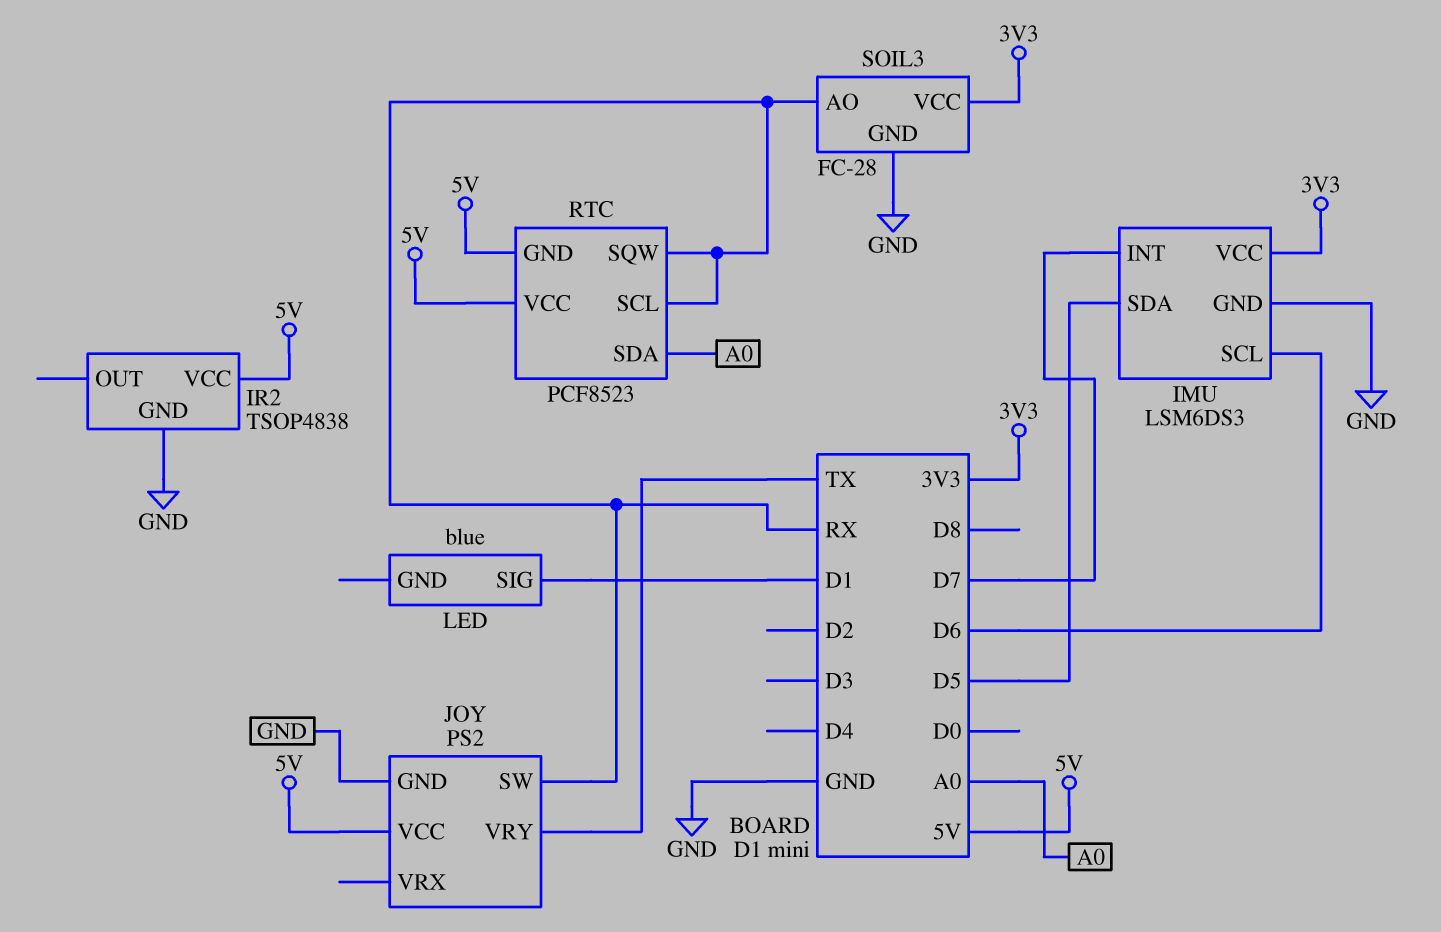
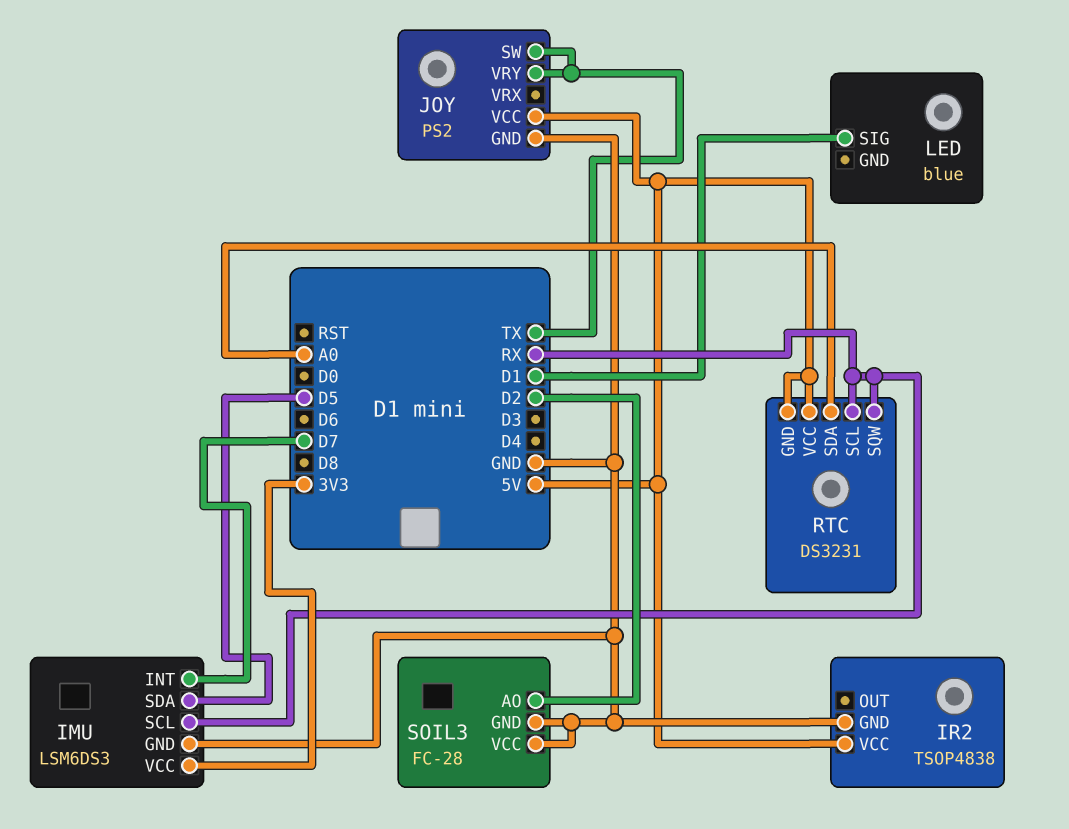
IMU pin SCL: D6 -> RX
JOY pin SW: RX -> TX
RTC: PCF8523 -> DS3231
SOIL3 pin AO: RX -> D2
SOIL3 pin VCC: 3V3 -> GND

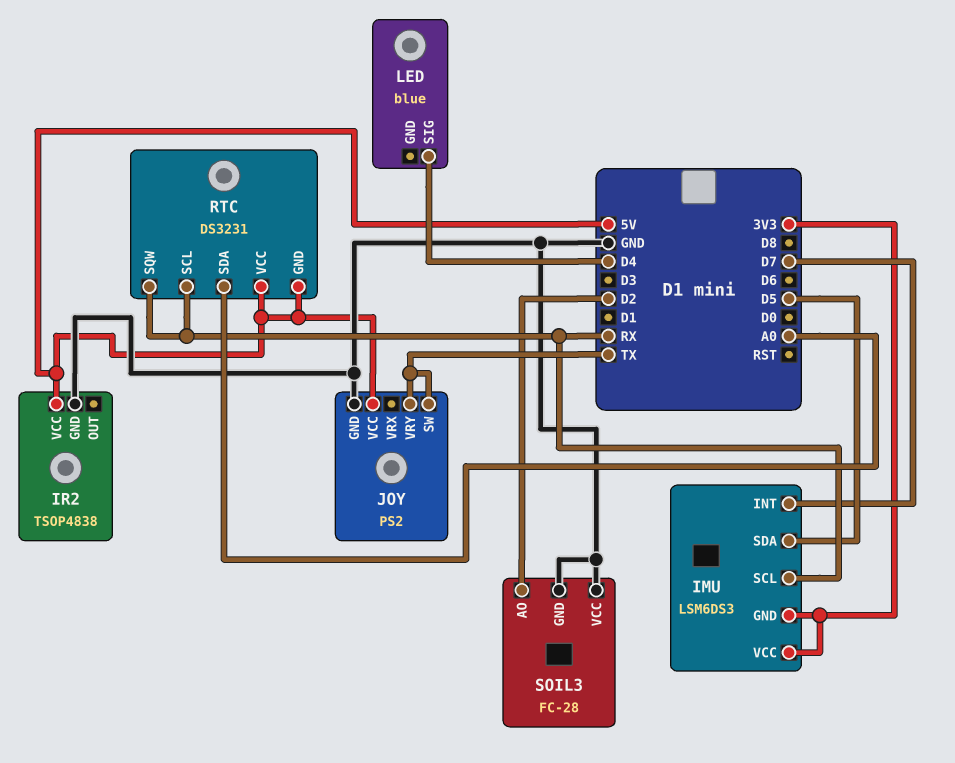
IMU pin GND: GND -> 3V3
LED pin SIG: D1 -> D4

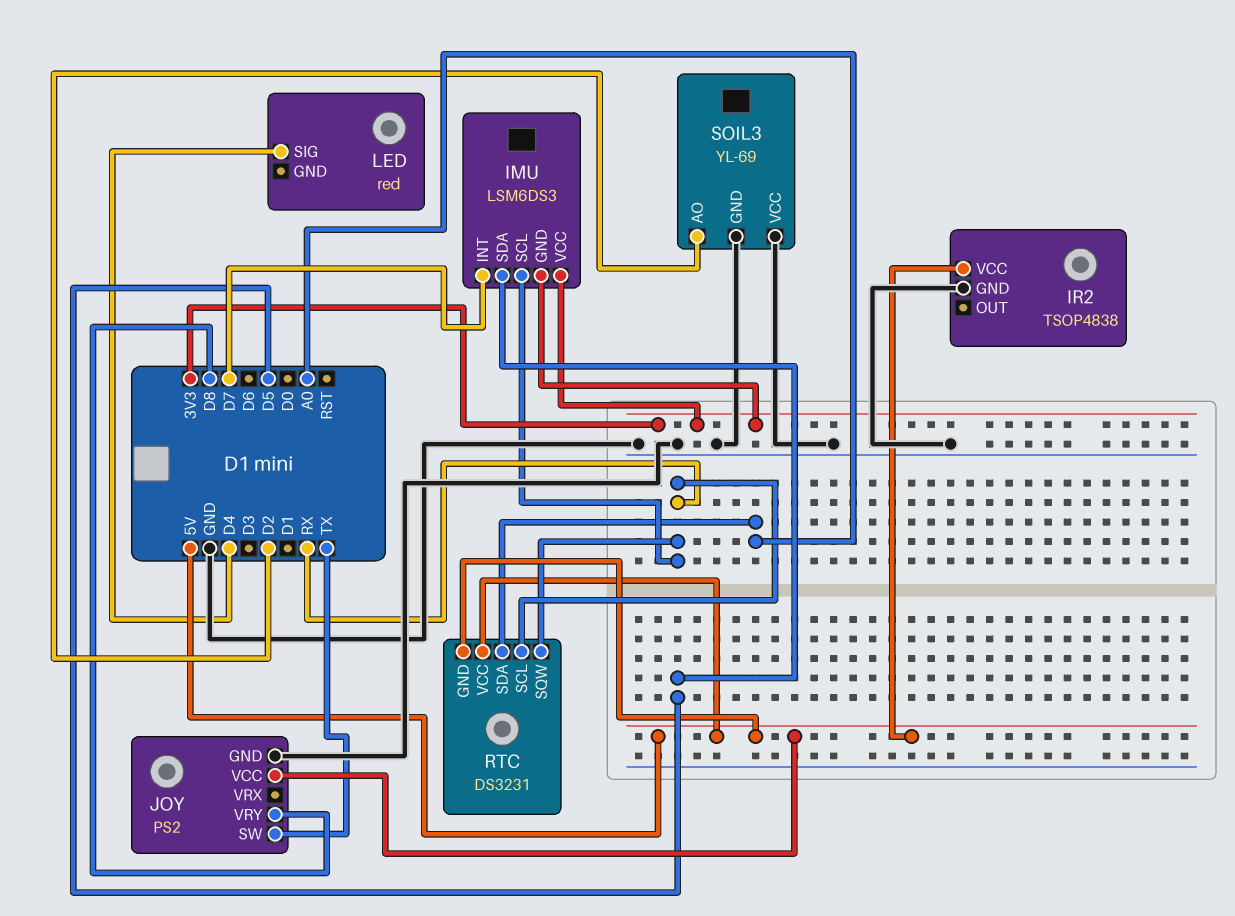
JOY pin VRY: TX -> D8
LED: blue -> red
SOIL3: FC-28 -> YL-69

